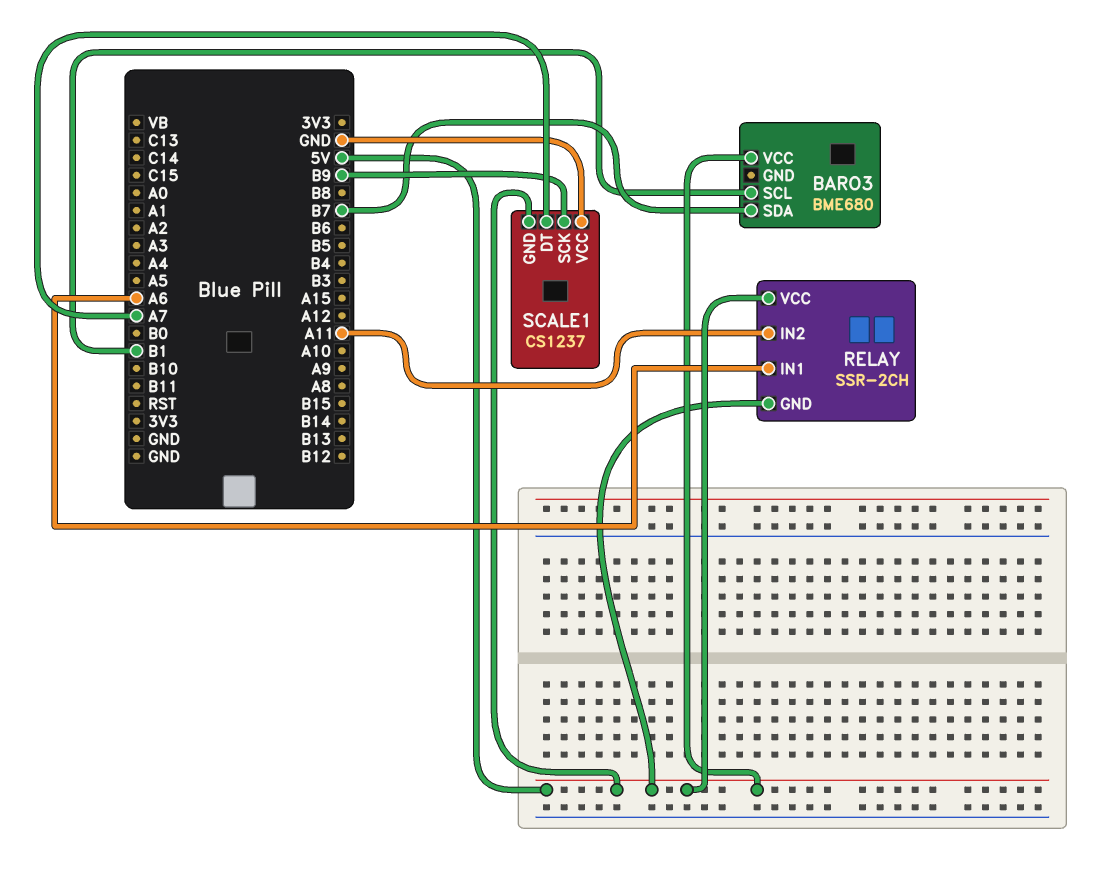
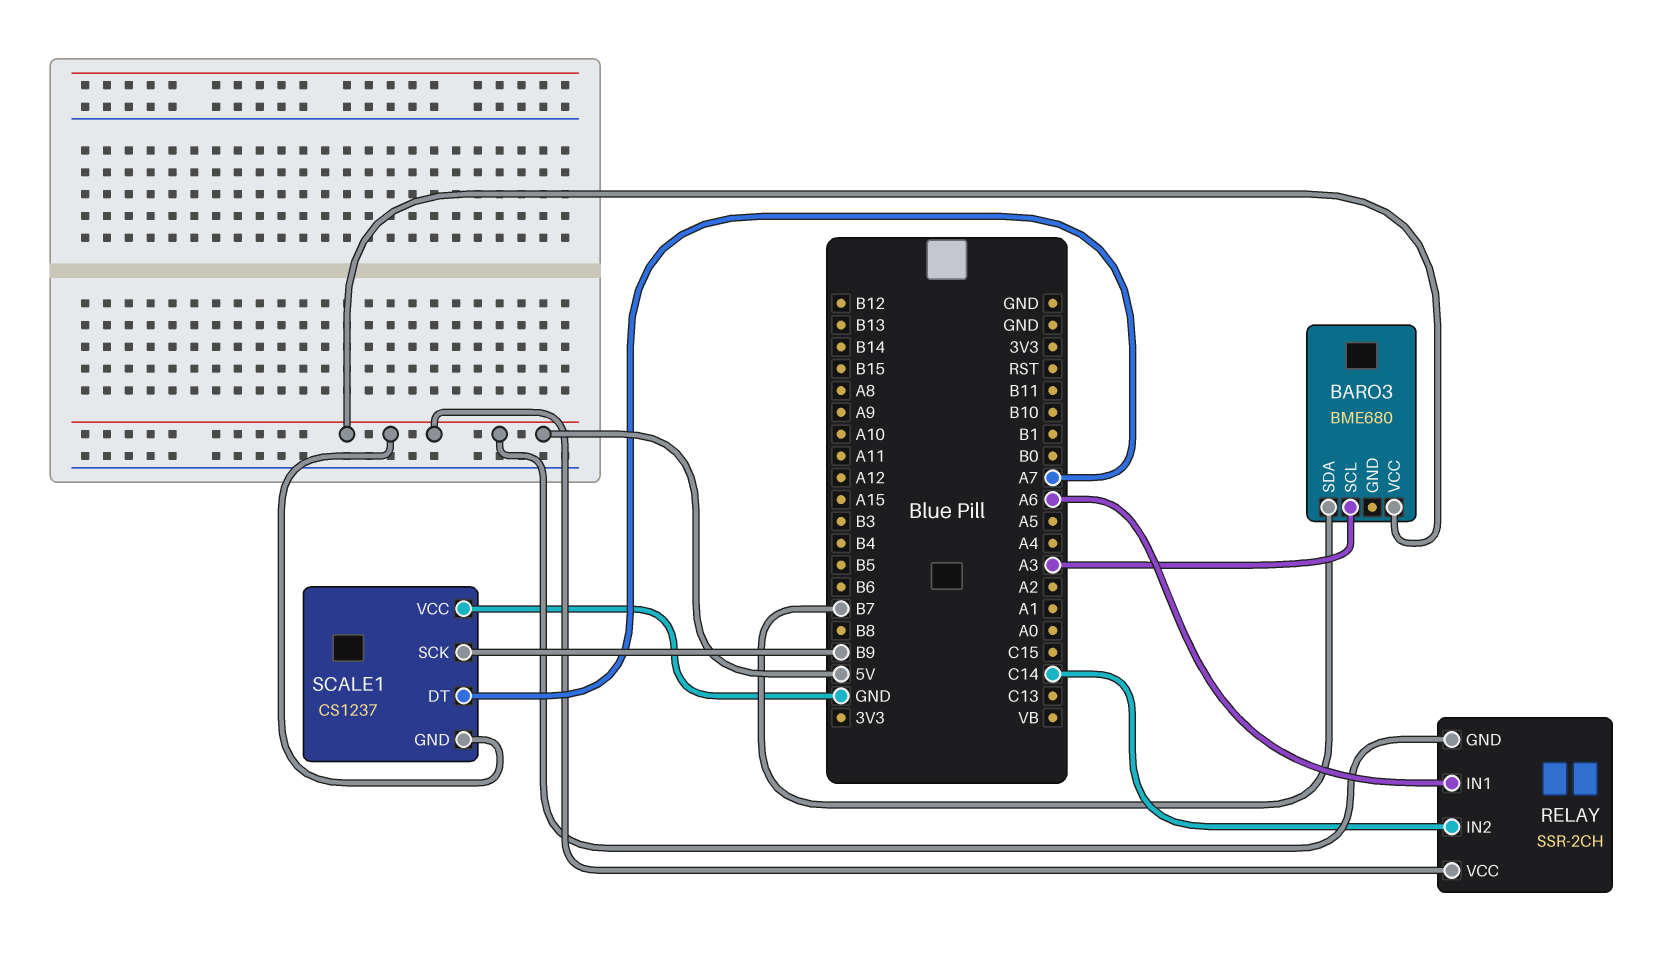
BARO3 pin SCL: B1 -> A3
RELAY pin IN2: A11 -> C14

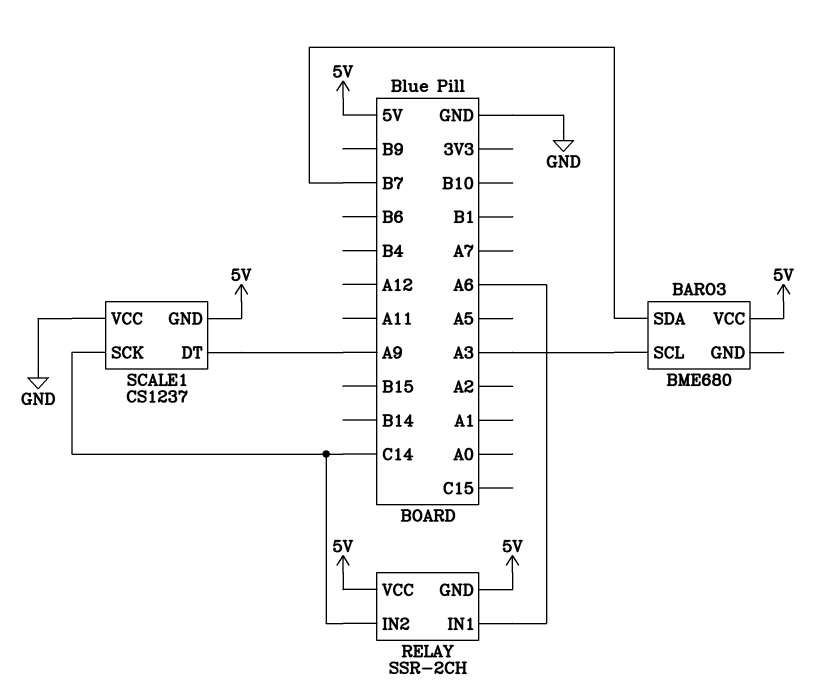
SCALE1 pin DT: A7 -> A9
SCALE1 pin SCK: B9 -> C14

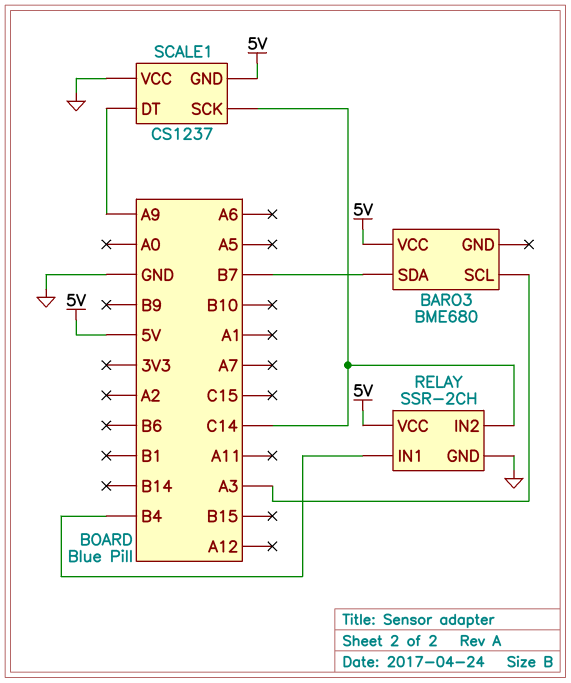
RELAY pin GND: 5V -> GND
RELAY pin IN1: A6 -> B4

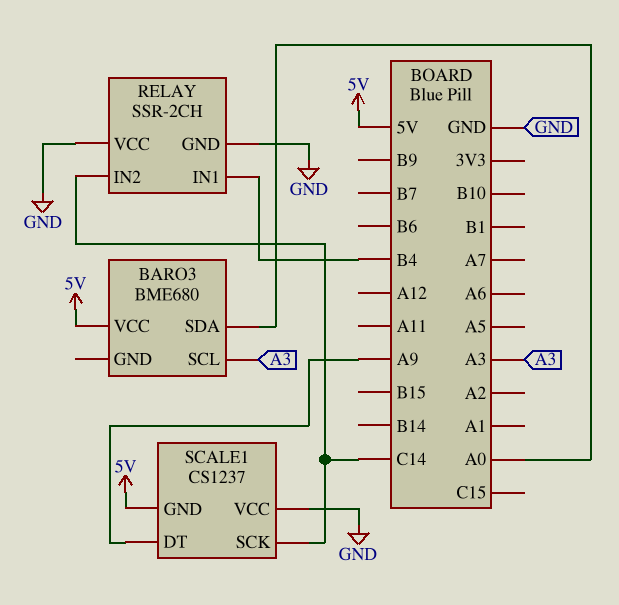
BARO3 pin SDA: B7 -> A0
RELAY pin VCC: 5V -> GND

